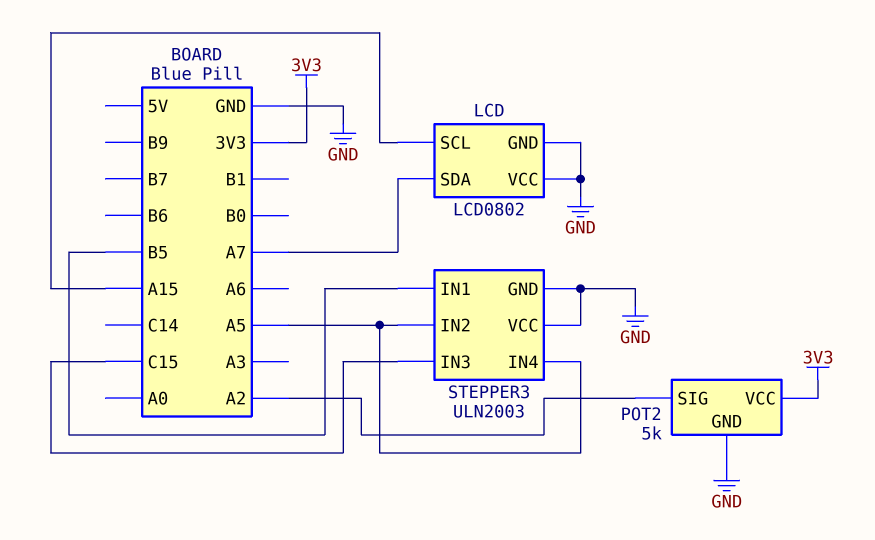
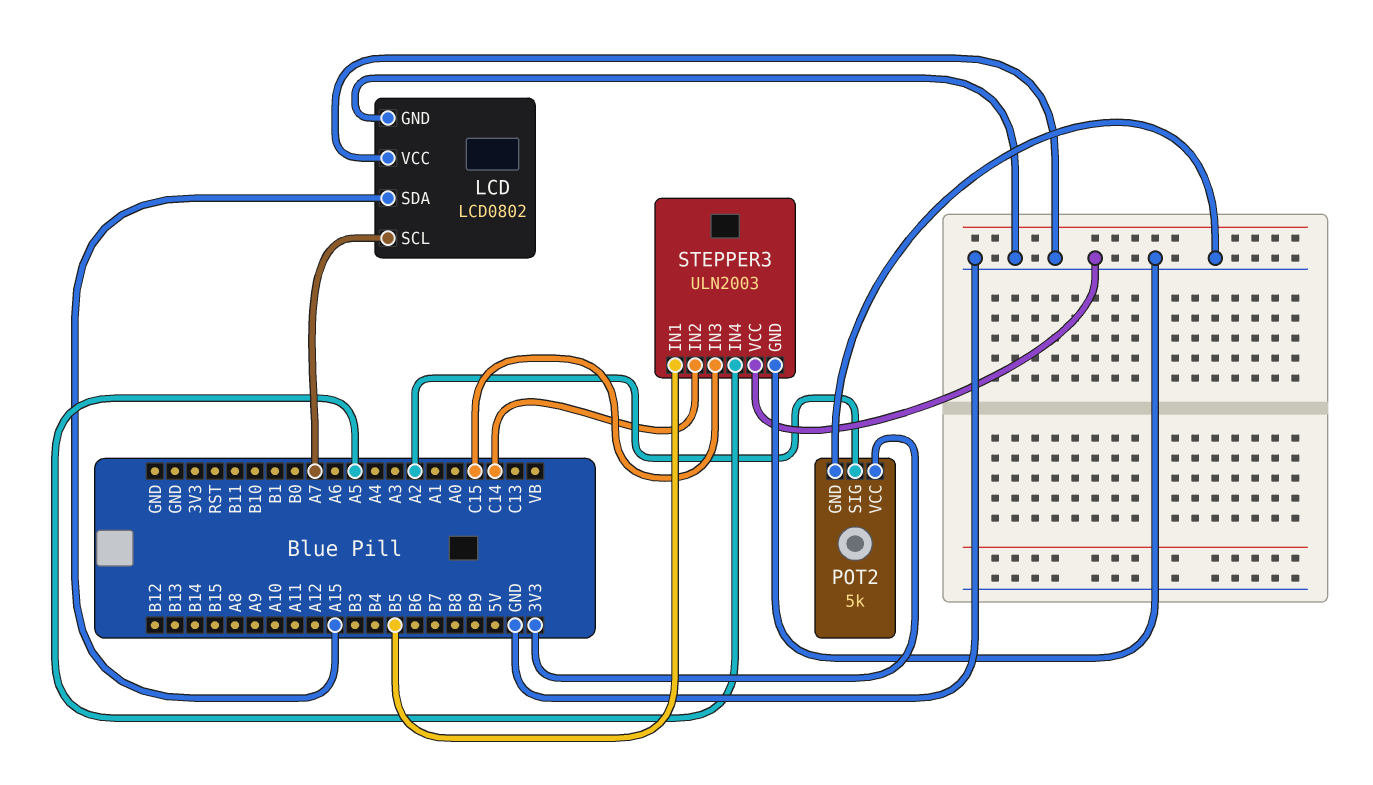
LCD pin SCL: A15 -> A7
LCD pin SDA: A7 -> A15
STEPPER3 pin IN2: A5 -> C14

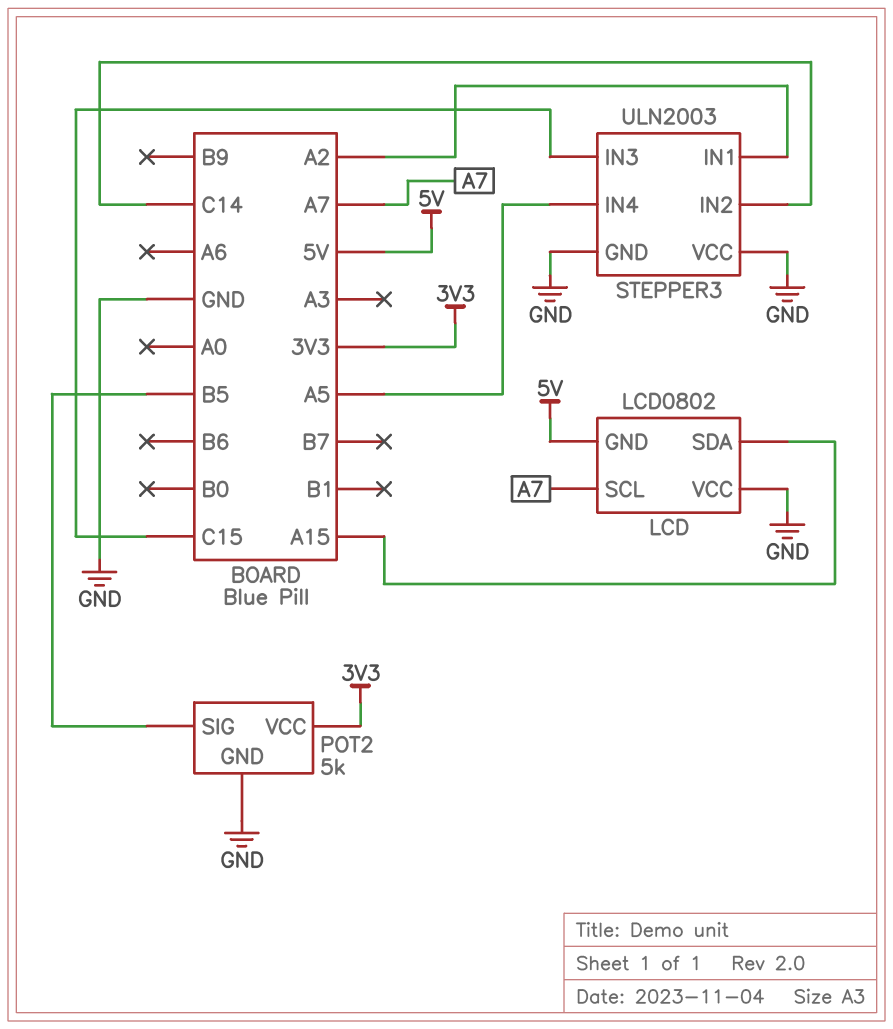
LCD pin GND: GND -> 5V
POT2 pin SIG: A2 -> B5
STEPPER3 pin IN1: B5 -> A2

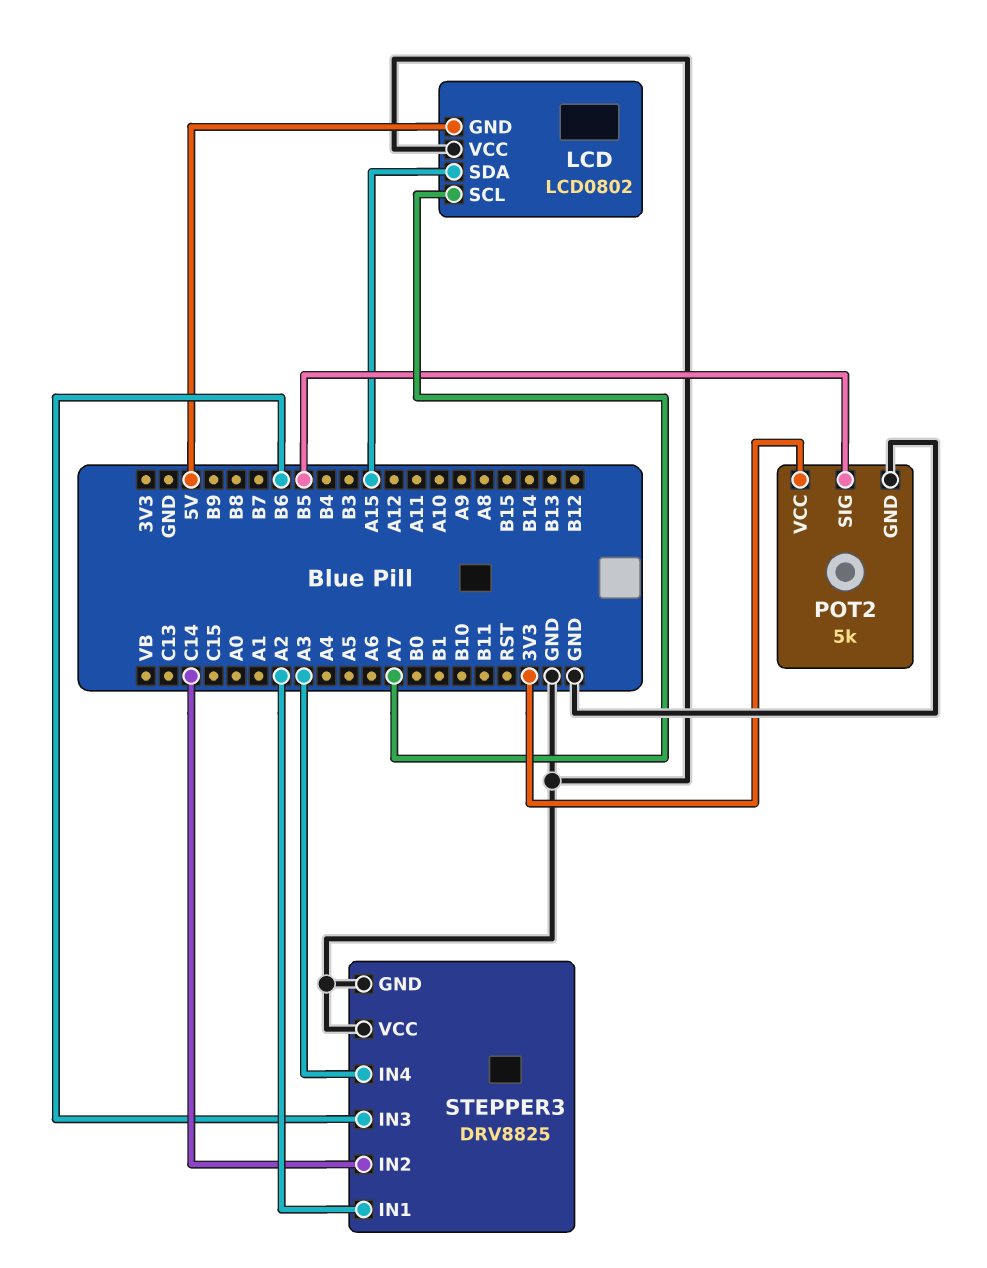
STEPPER3: ULN2003 -> DRV8825
STEPPER3 pin IN3: C15 -> B6
STEPPER3 pin IN4: A5 -> A3

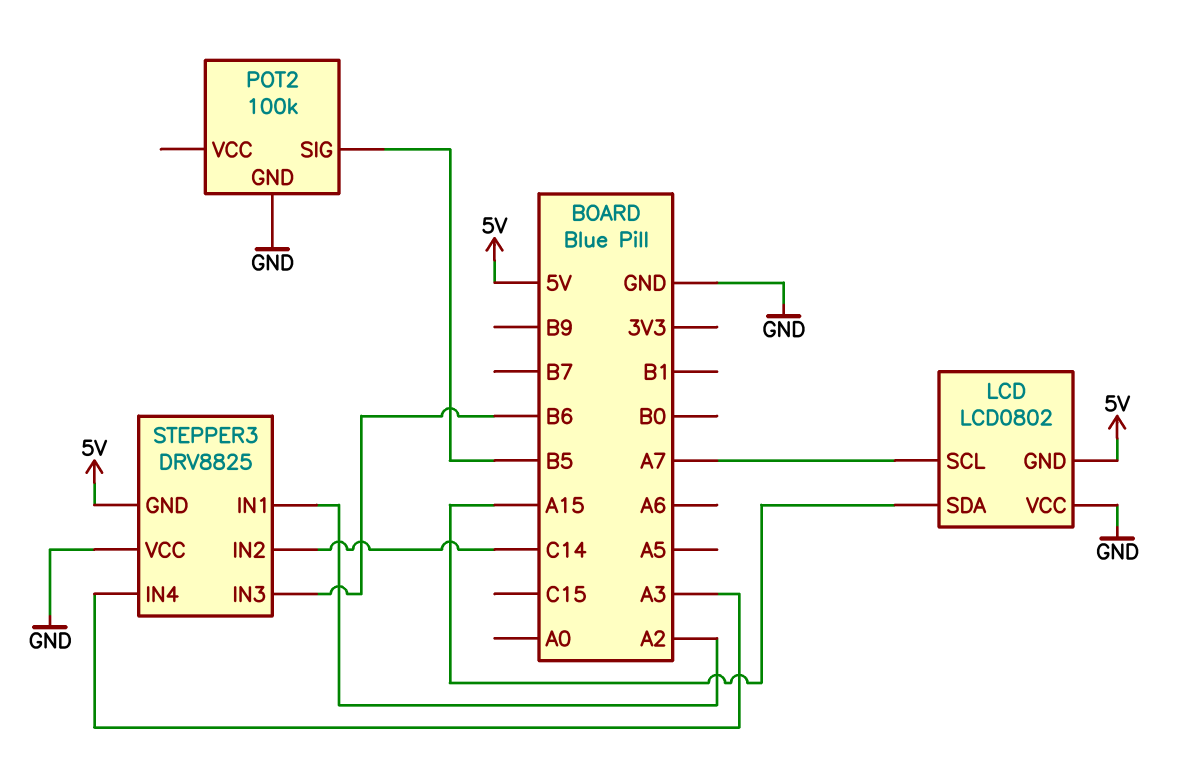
POT2: 5k -> 100k
POT2 pin VCC: 3V3 -> none
STEPPER3 pin GND: GND -> 5V

